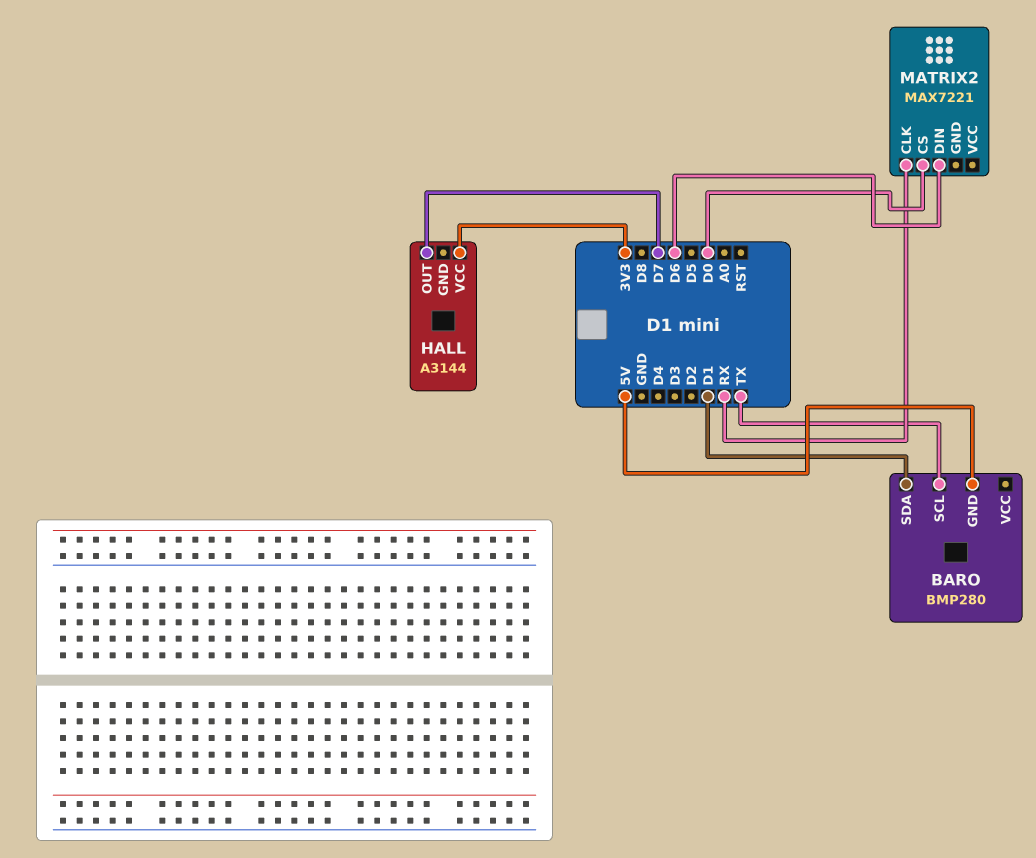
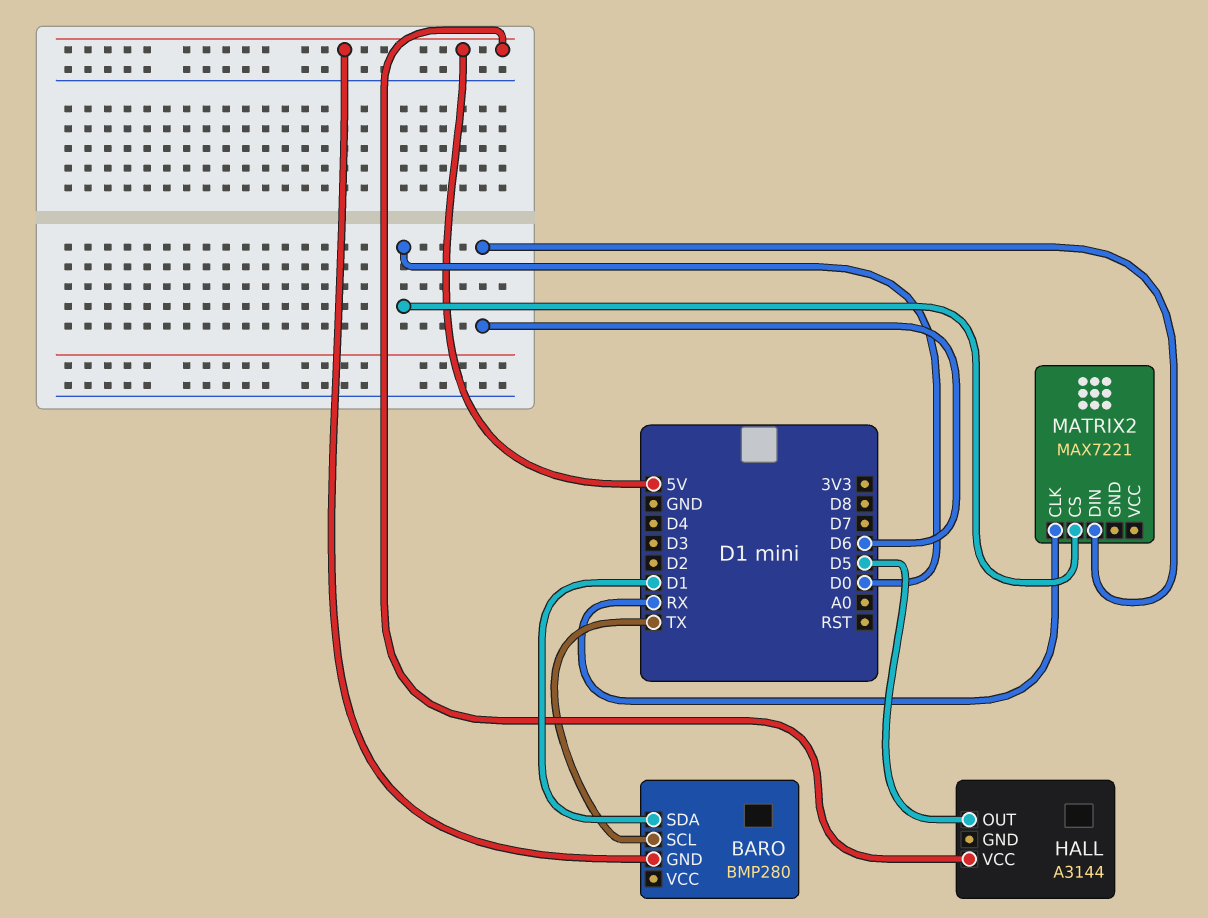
HALL pin OUT: D7 -> D5
HALL pin VCC: 3V3 -> 5V

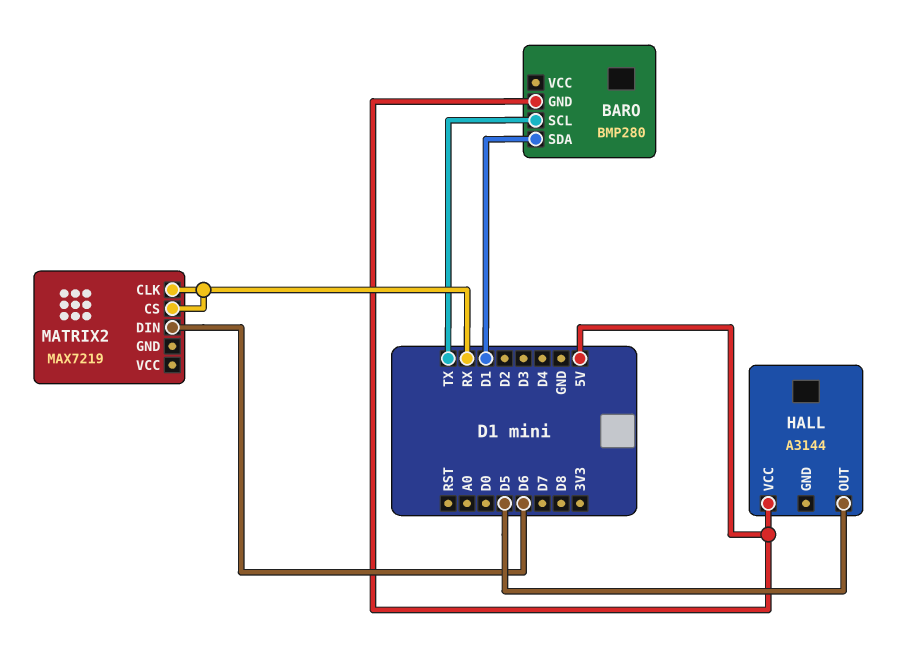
MATRIX2: MAX7221 -> MAX7219
MATRIX2 pin CS: D0 -> RX

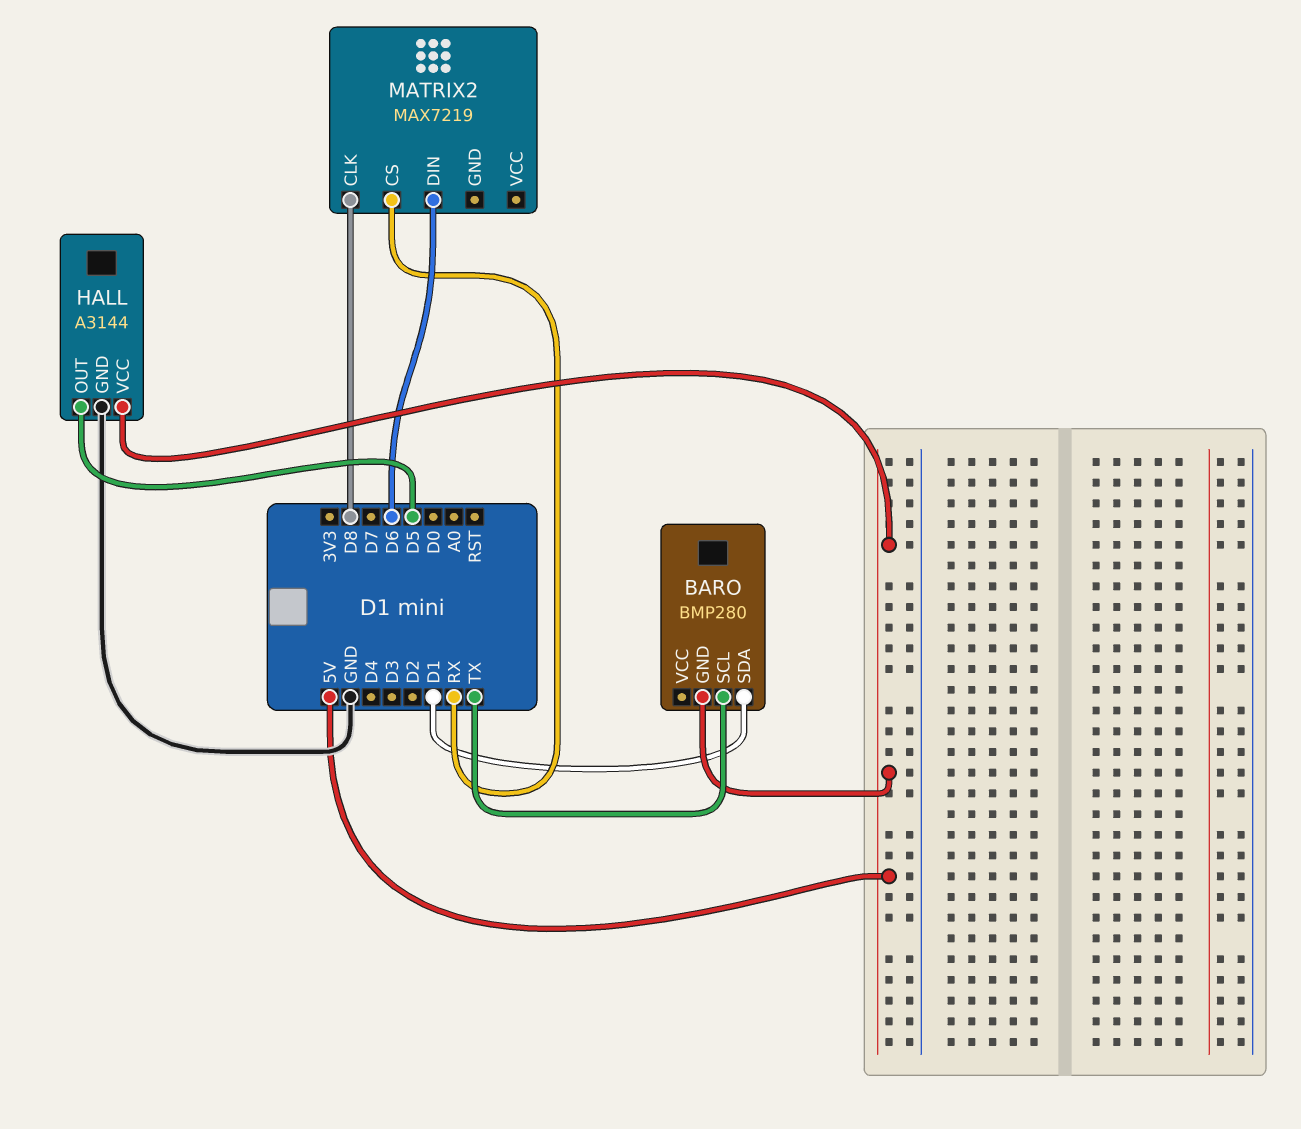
HALL pin GND: none -> GND
MATRIX2 pin CLK: RX -> D8

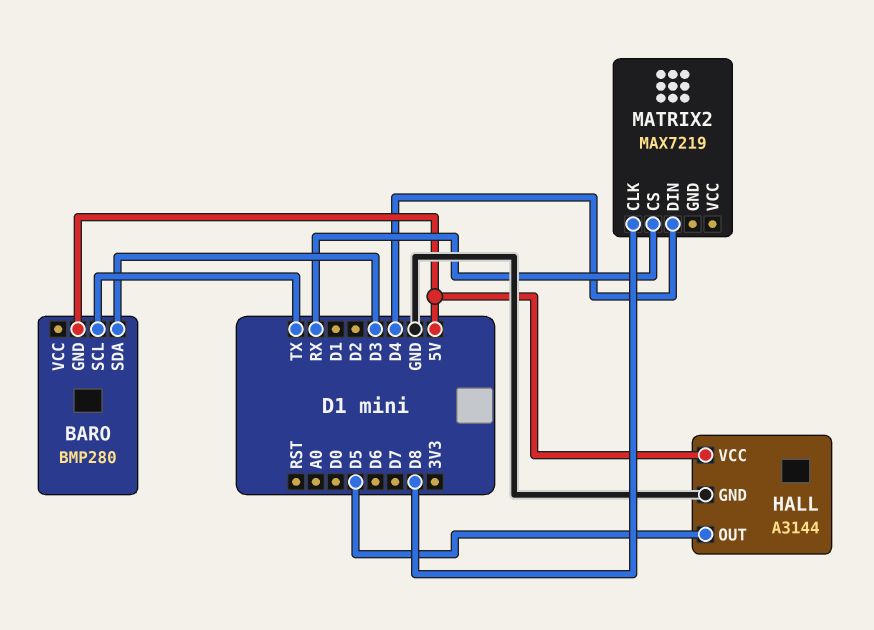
BARO pin SDA: D1 -> D3
MATRIX2 pin DIN: D6 -> D4

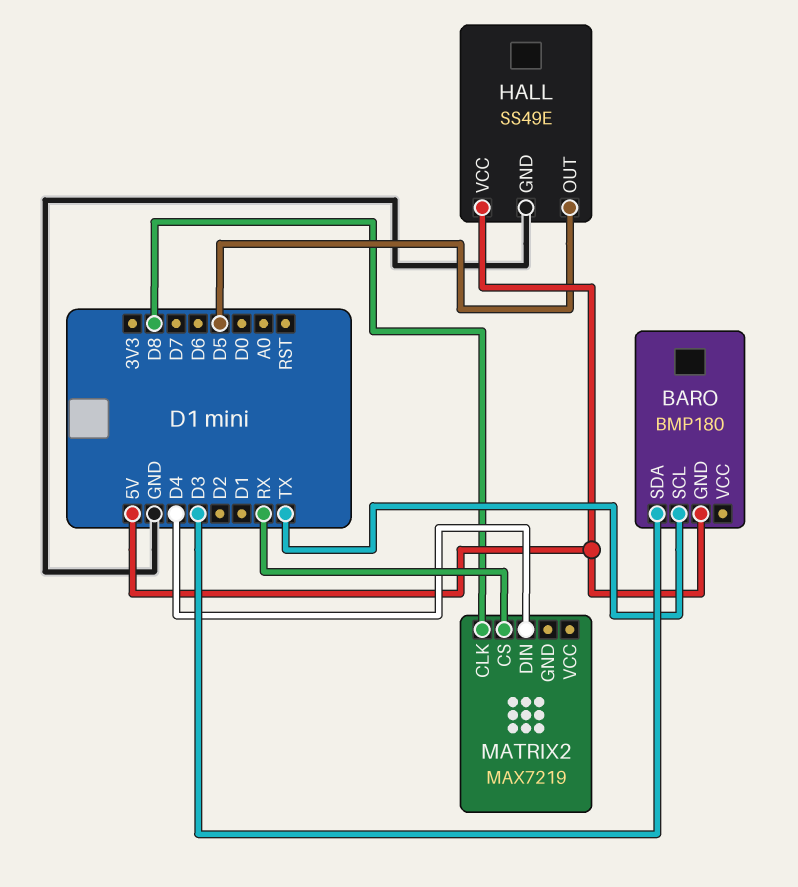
BARO: BMP280 -> BMP180
HALL: A3144 -> SS49E

